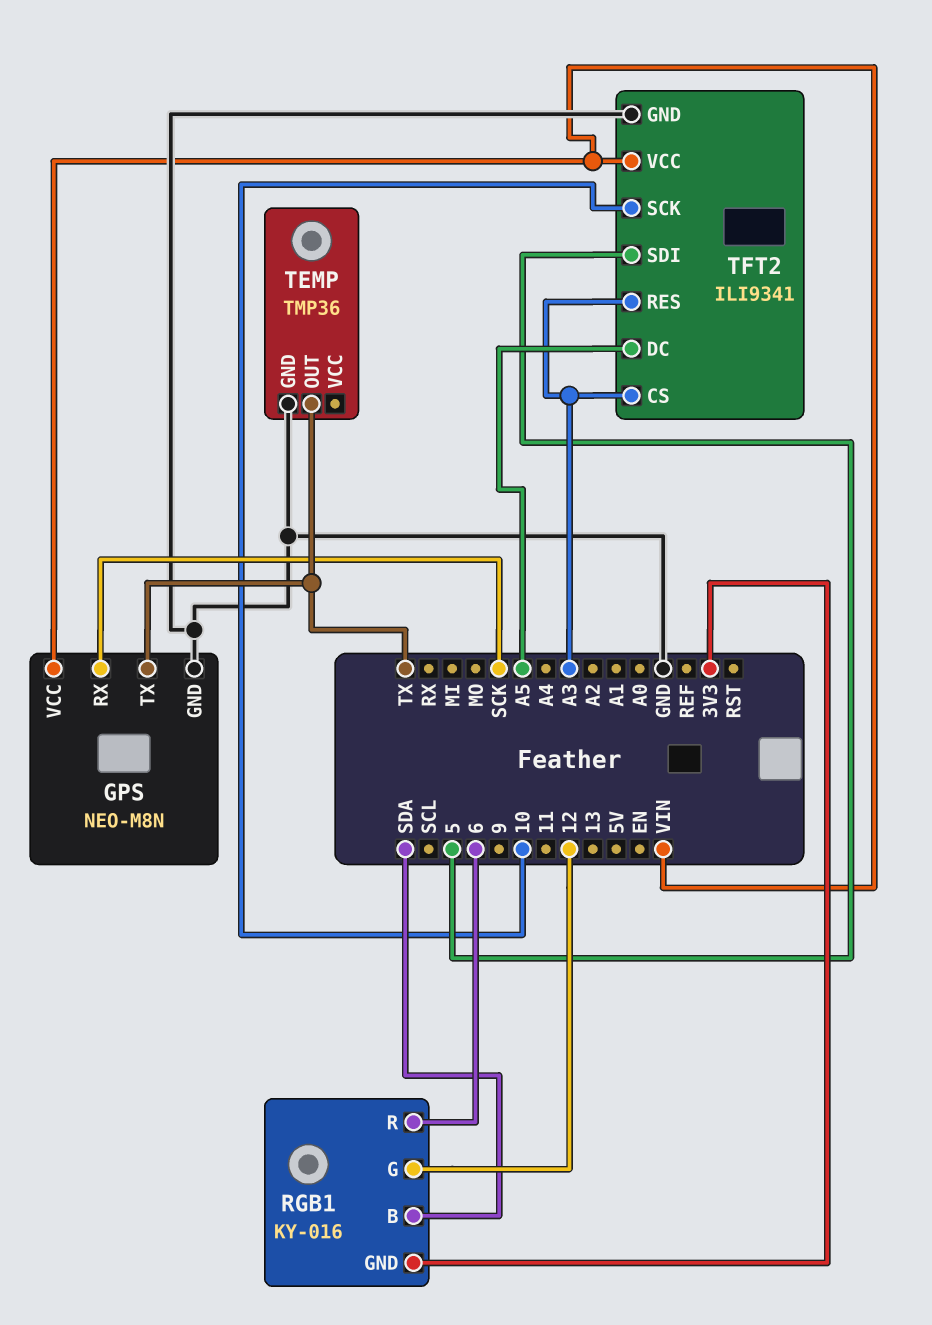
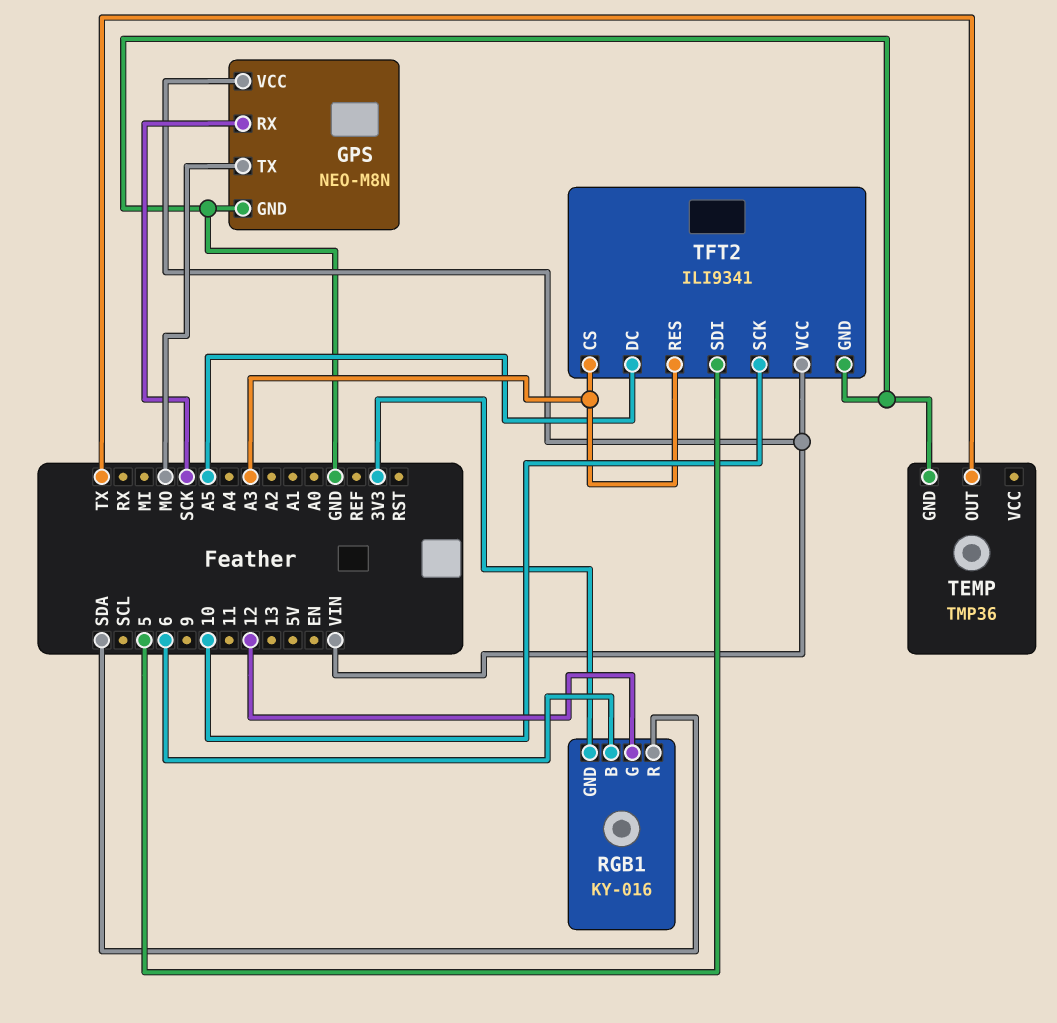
GPS pin TX: TX -> MO
RGB1 pin B: SDA -> 6
RGB1 pin R: 6 -> SDA

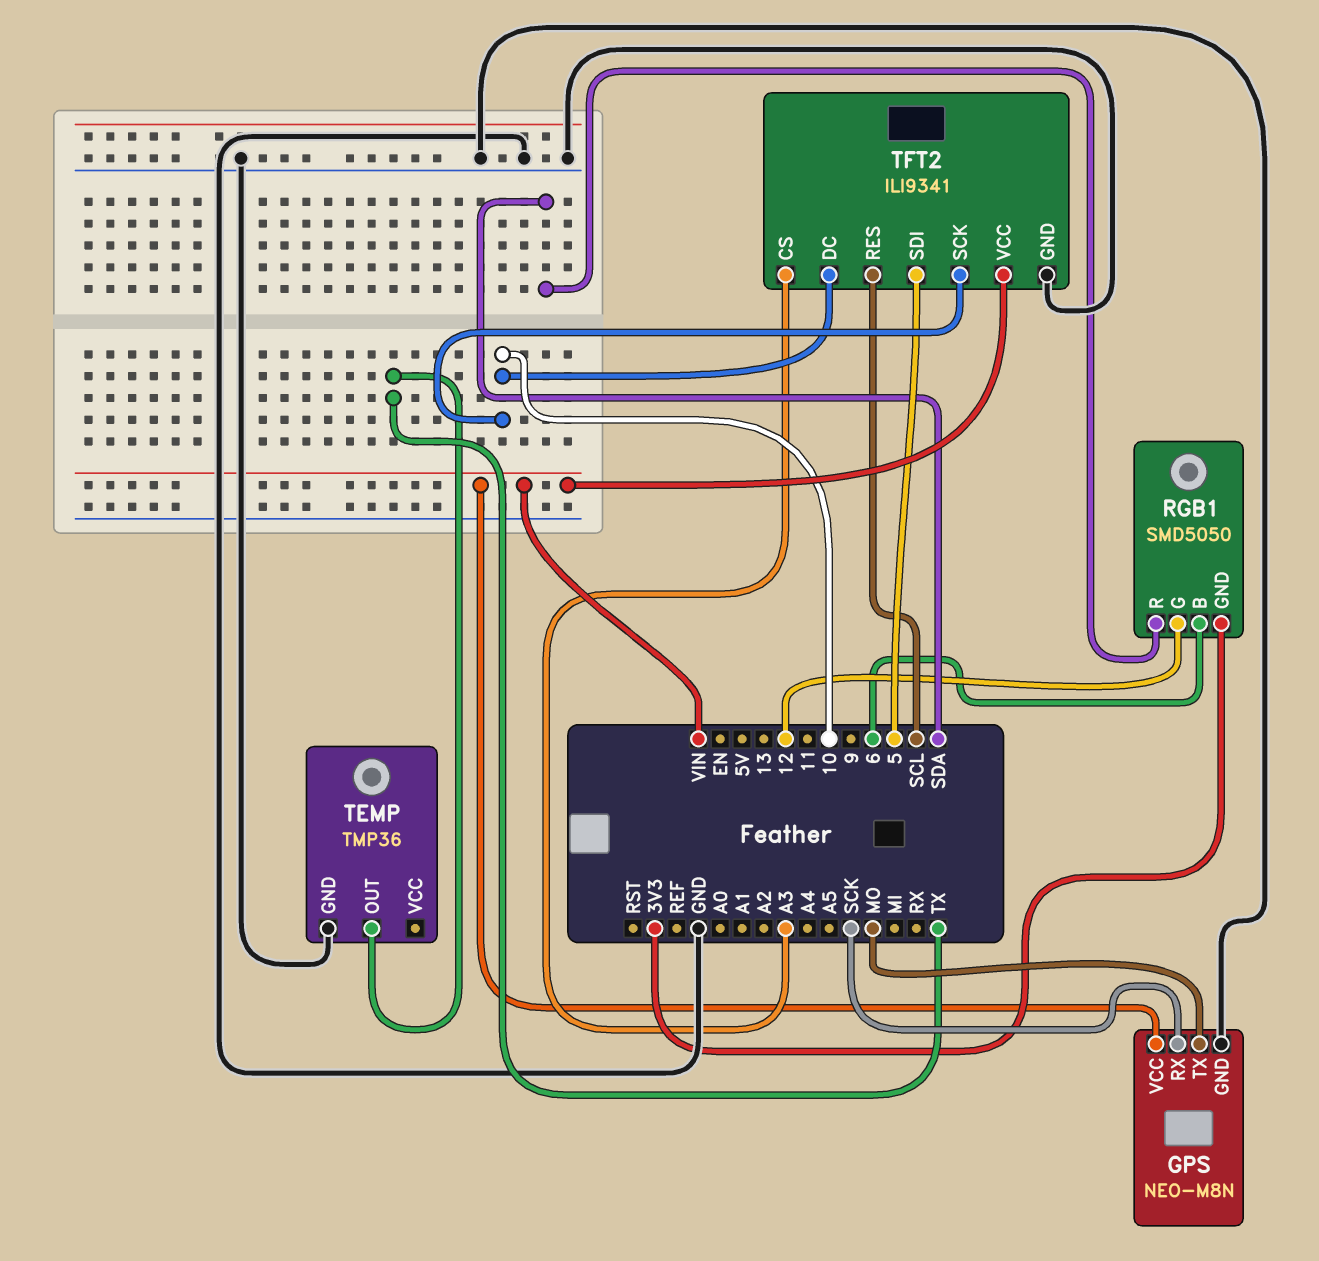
RGB1: KY-016 -> SMD5050
TFT2 pin DC: A5 -> 10
TFT2 pin RES: A3 -> SCL

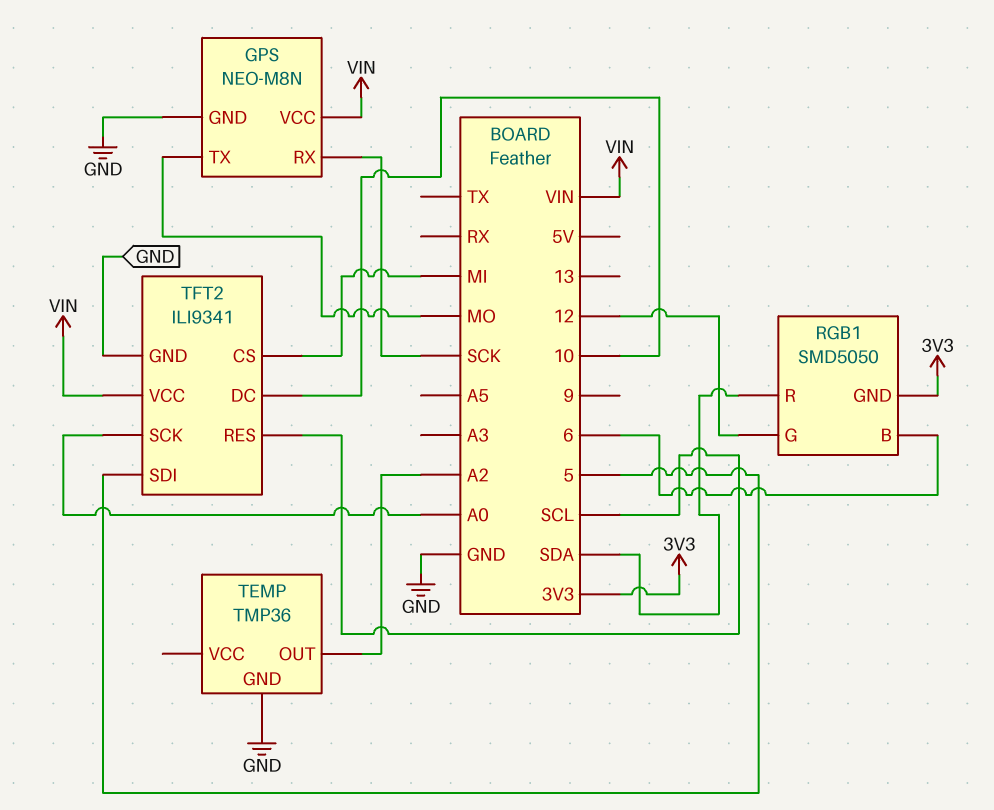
TEMP pin OUT: TX -> A2
TFT2 pin CS: A3 -> MI
TFT2 pin SCK: 10 -> A0

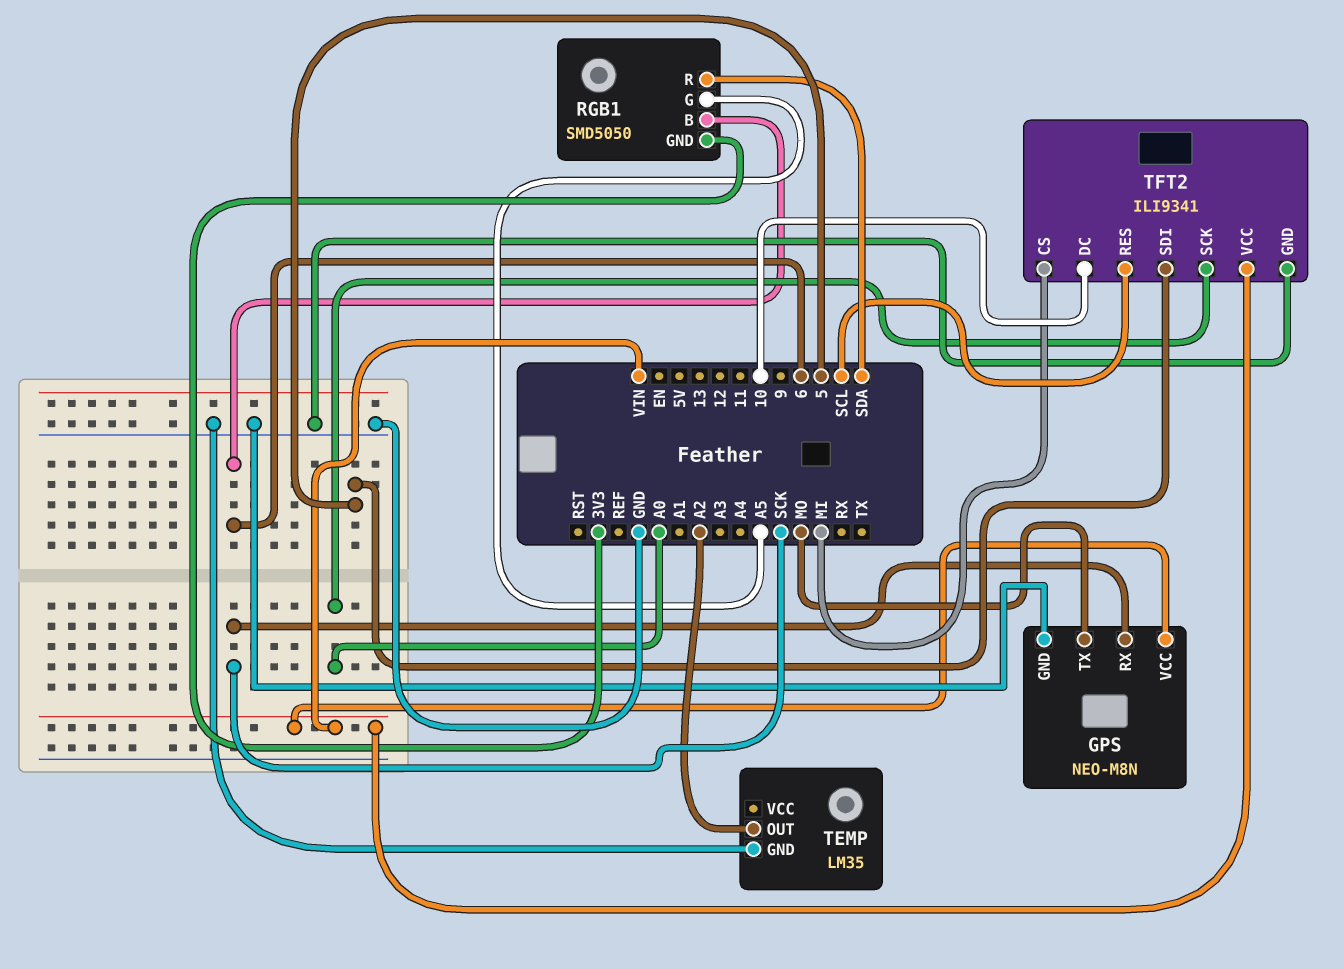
RGB1 pin G: 12 -> A5
TEMP: TMP36 -> LM35

